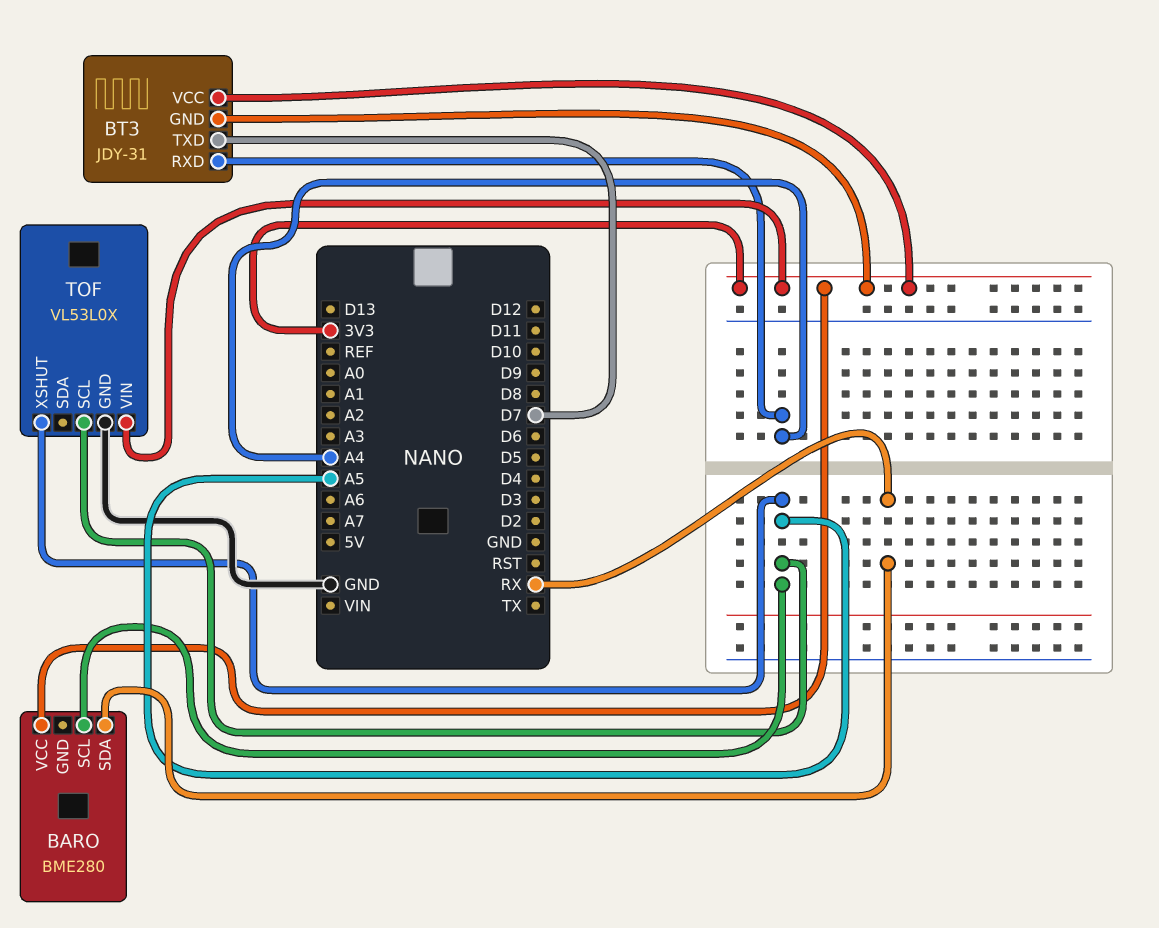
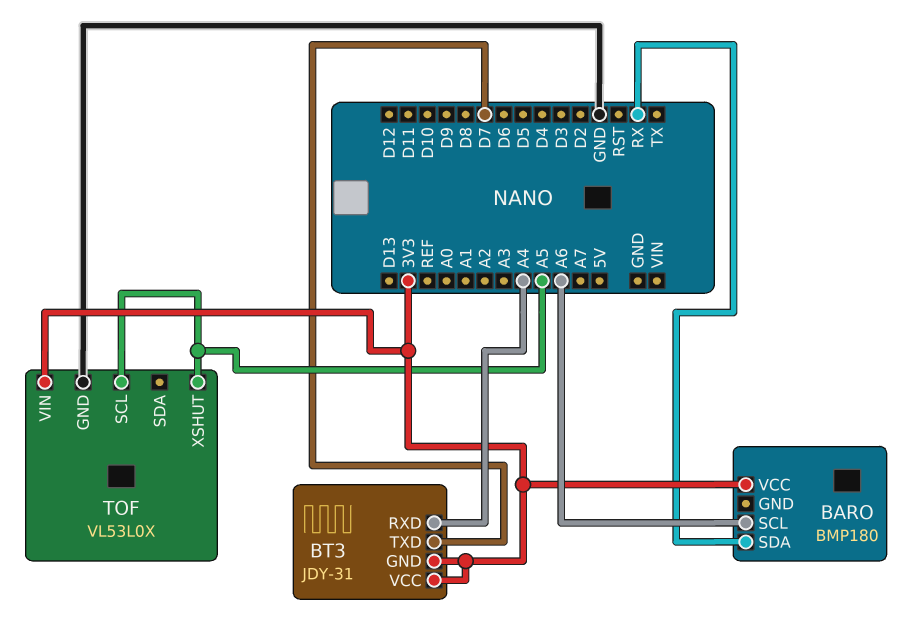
BARO: BME280 -> BMP180
BARO pin SCL: A5 -> A6

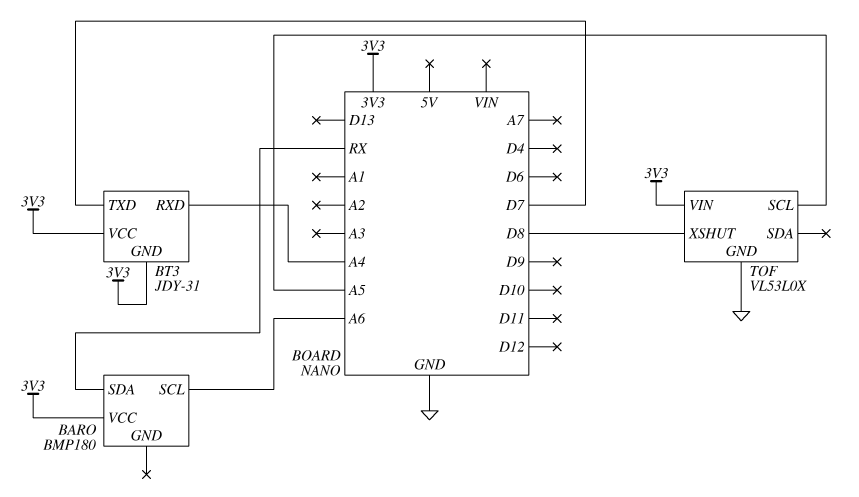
TOF pin XSHUT: A5 -> D8

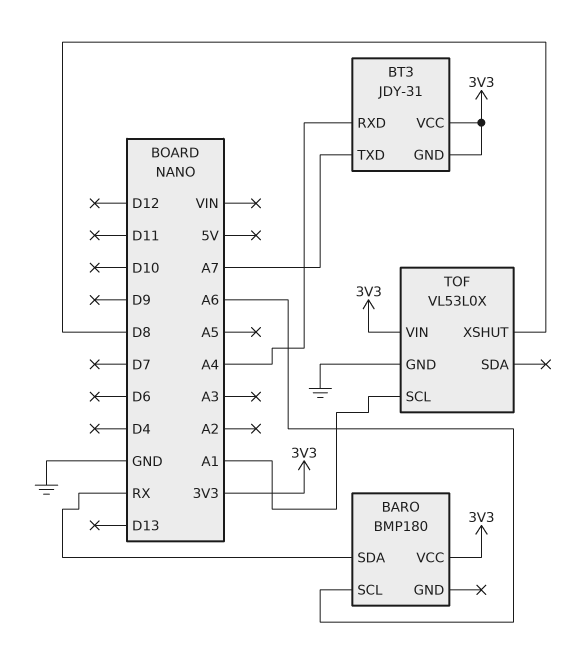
BT3 pin TXD: D7 -> A7
TOF pin SCL: A5 -> A1

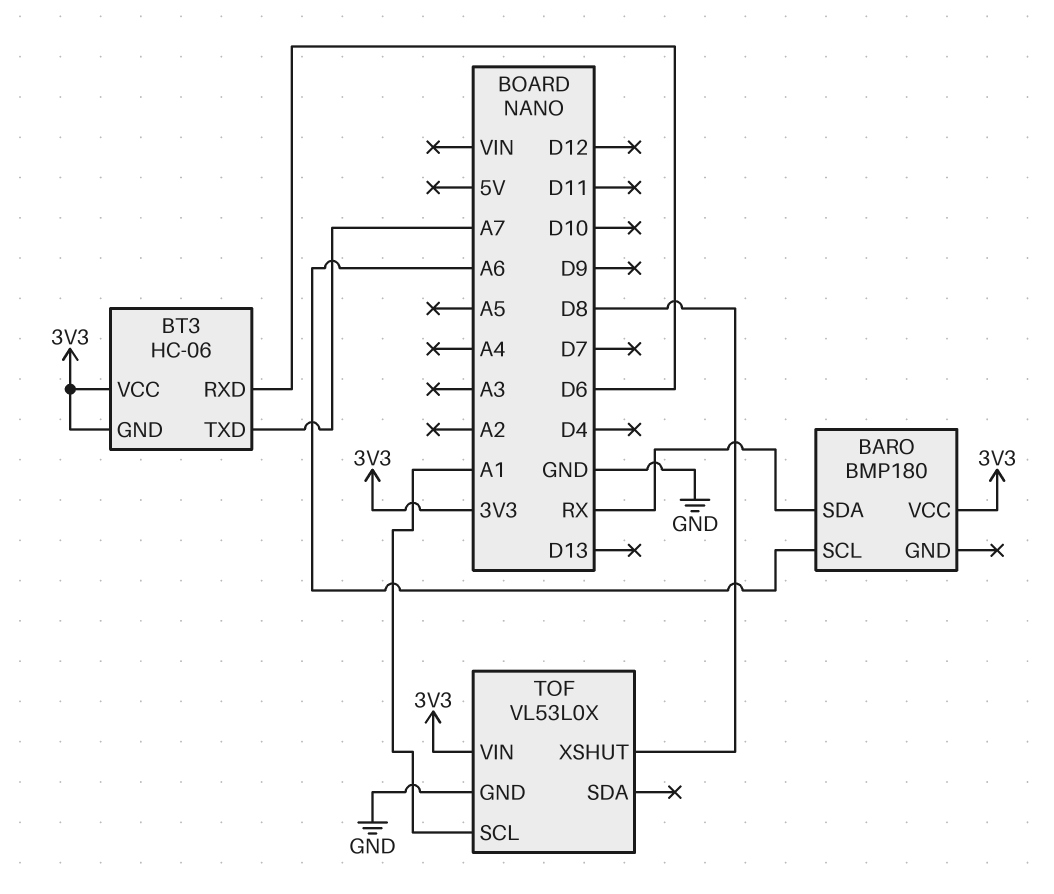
BT3: JDY-31 -> HC-06
BT3 pin RXD: A4 -> D6

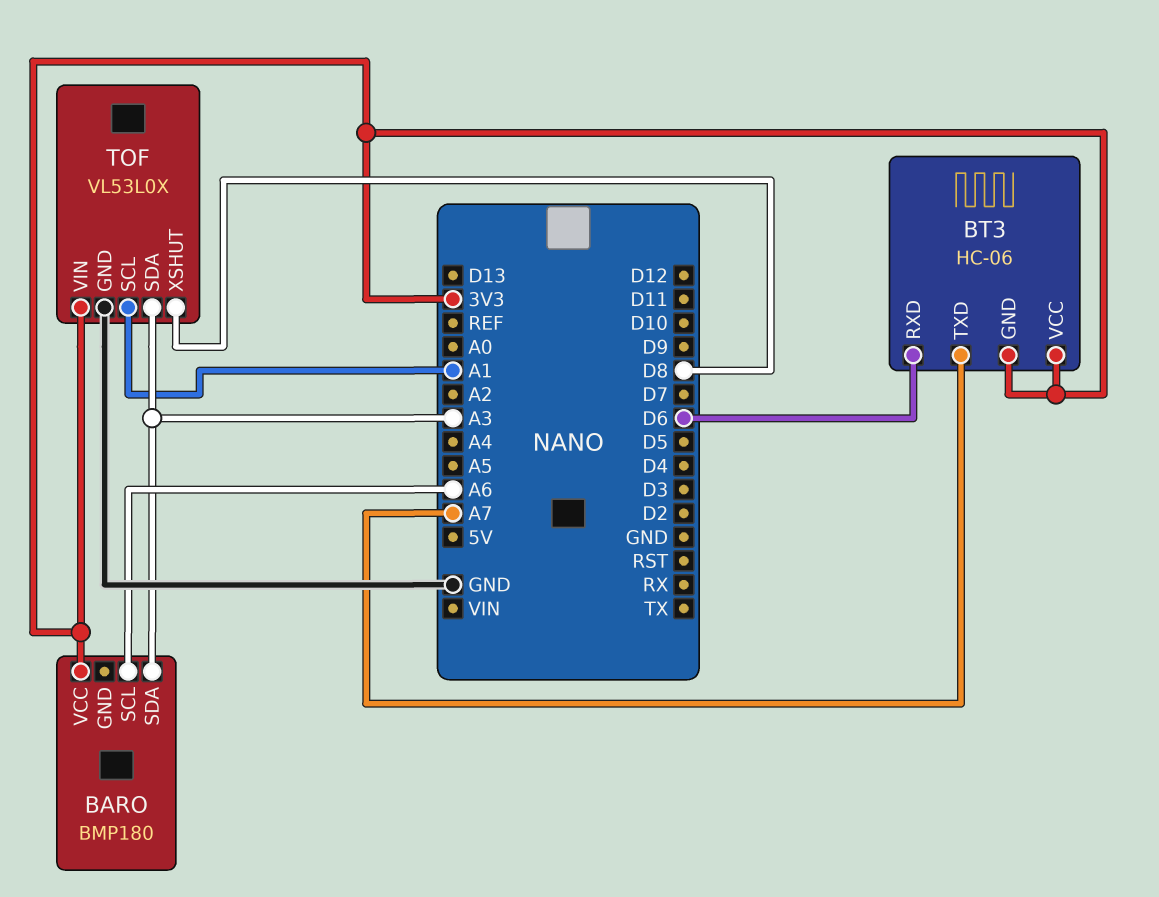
BARO pin SDA: RX -> A3
TOF pin SDA: none -> A3

